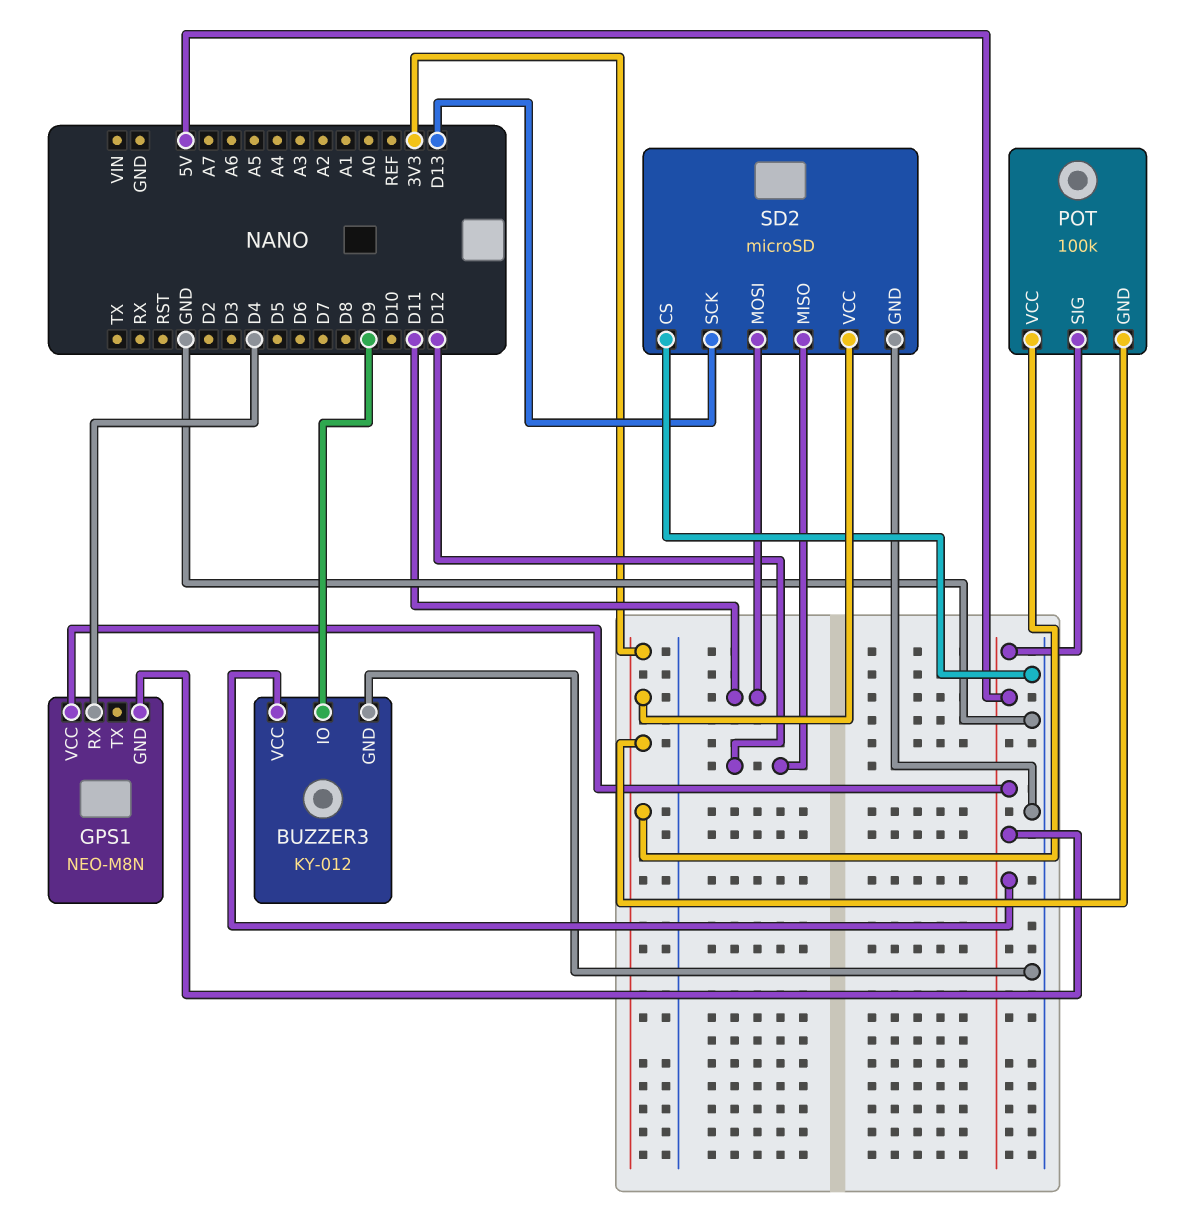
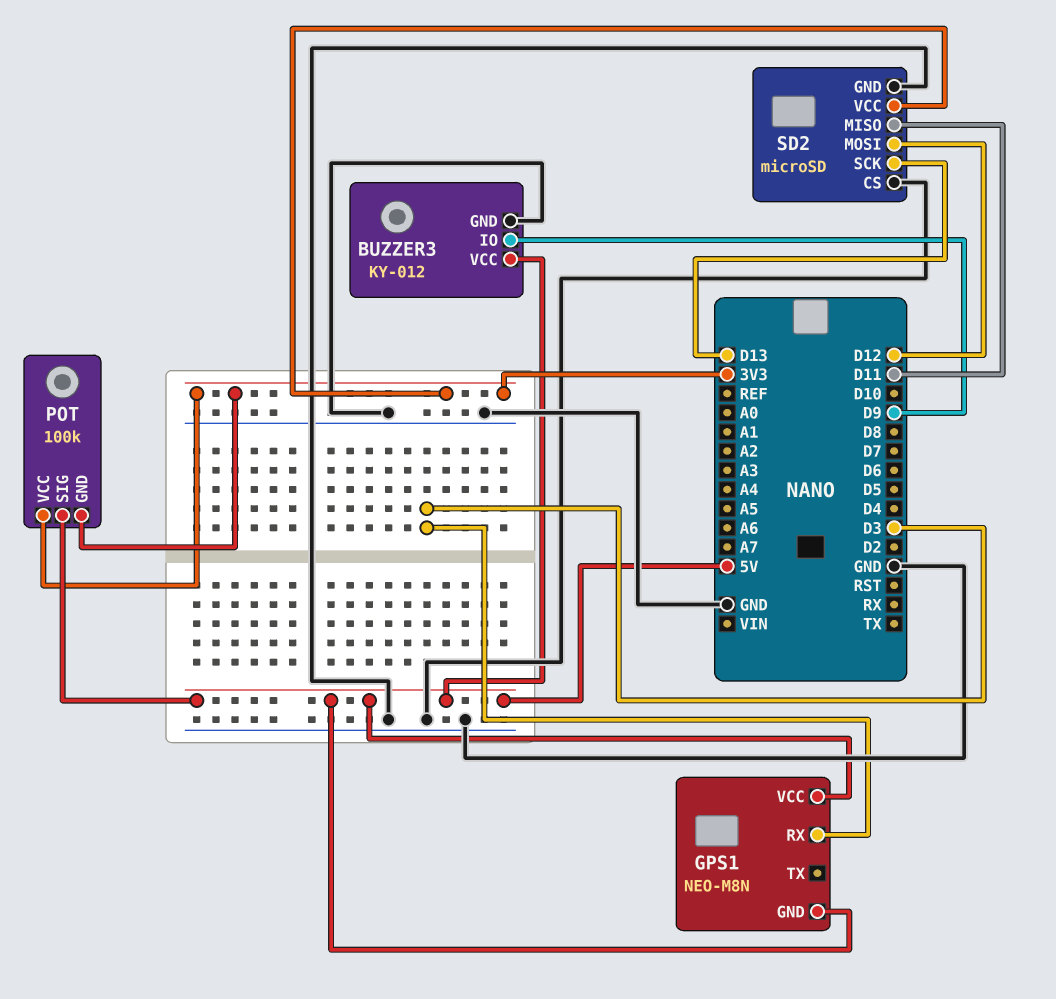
GPS1 pin RX: D4 -> D3
SD2 pin MISO: D12 -> D11
SD2 pin MOSI: D11 -> D12

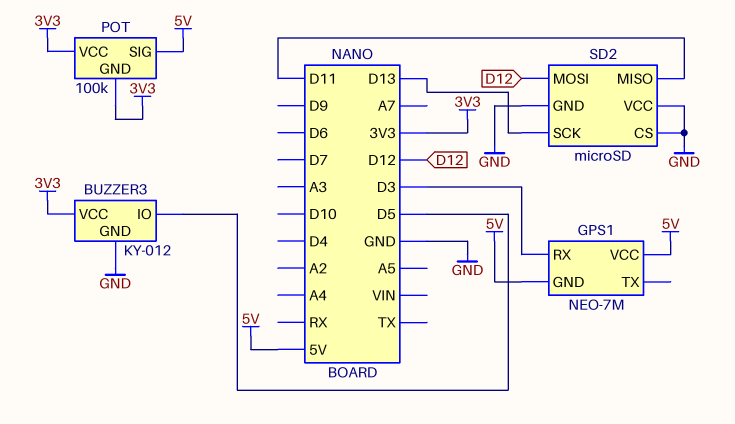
BUZZER3 pin IO: D9 -> D5
BUZZER3 pin VCC: 5V -> 3V3
GPS1: NEO-M8N -> NEO-7M
SD2 pin VCC: 3V3 -> GND

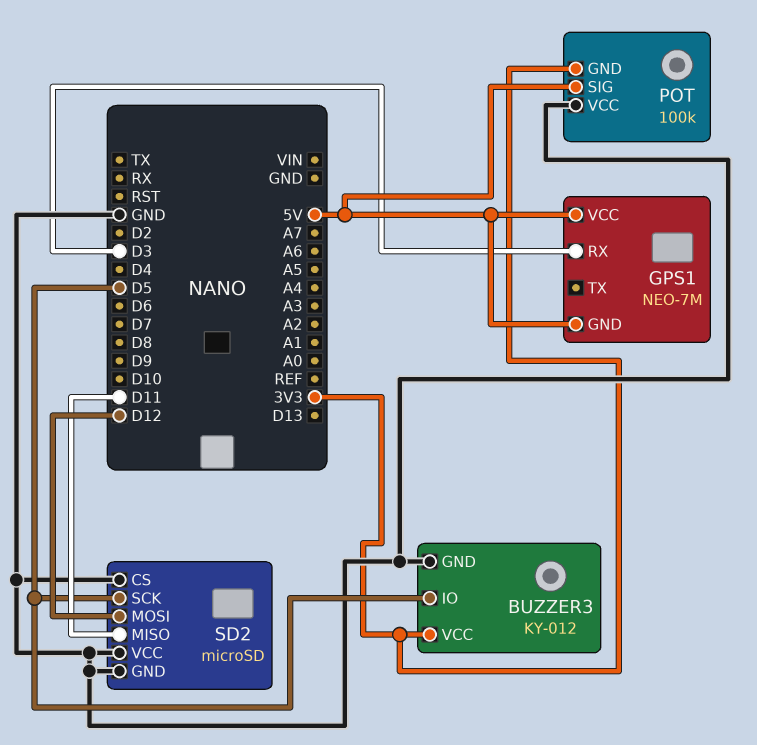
POT pin VCC: 3V3 -> GND
SD2 pin SCK: D13 -> D5

